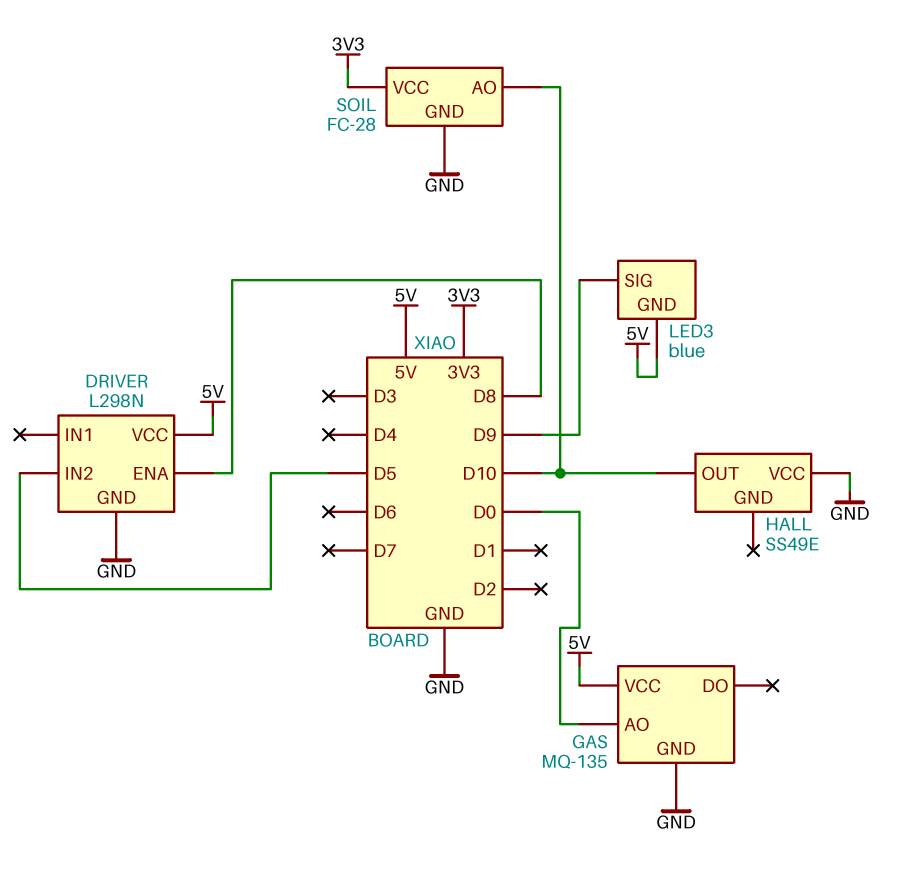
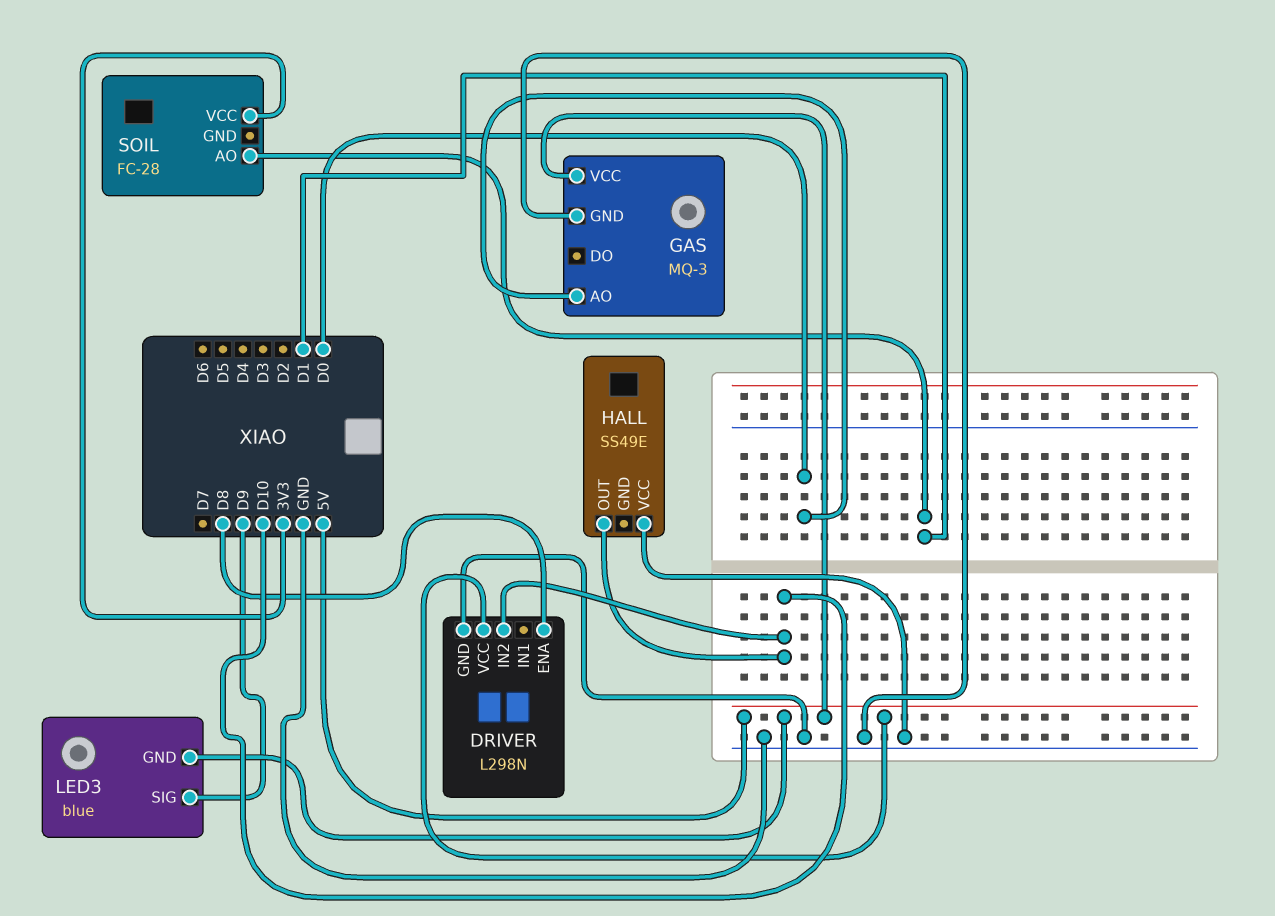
DRIVER pin IN2: D5 -> D10
GAS: MQ-135 -> MQ-3
SOIL pin AO: D10 -> D1
SOIL pin GND: GND -> none

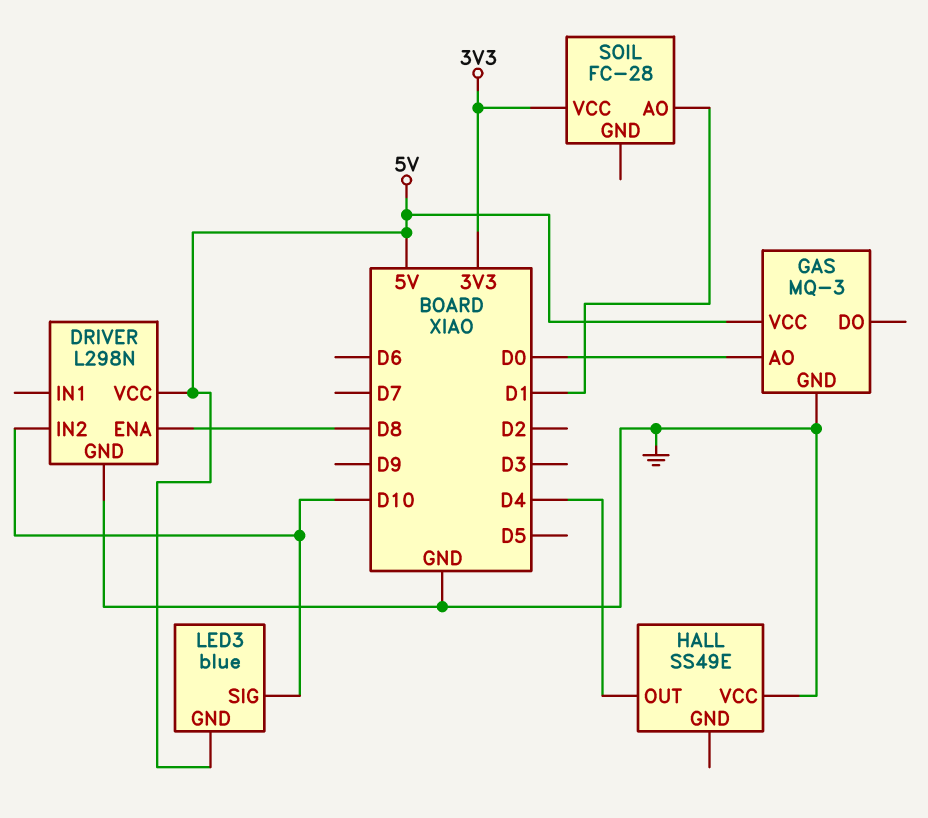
HALL pin OUT: D10 -> D4
LED3 pin SIG: D9 -> D10

